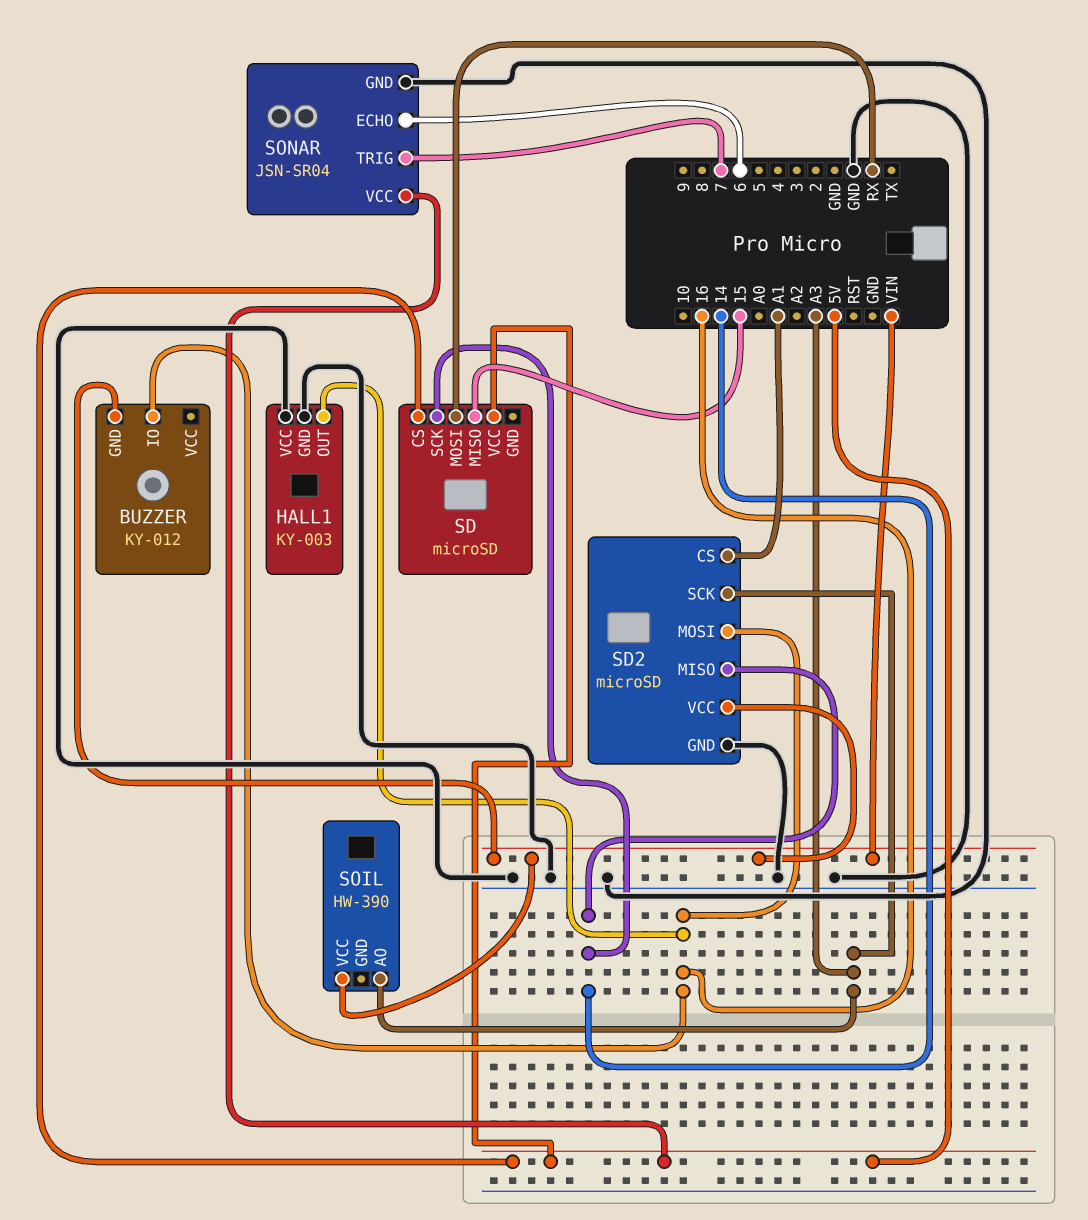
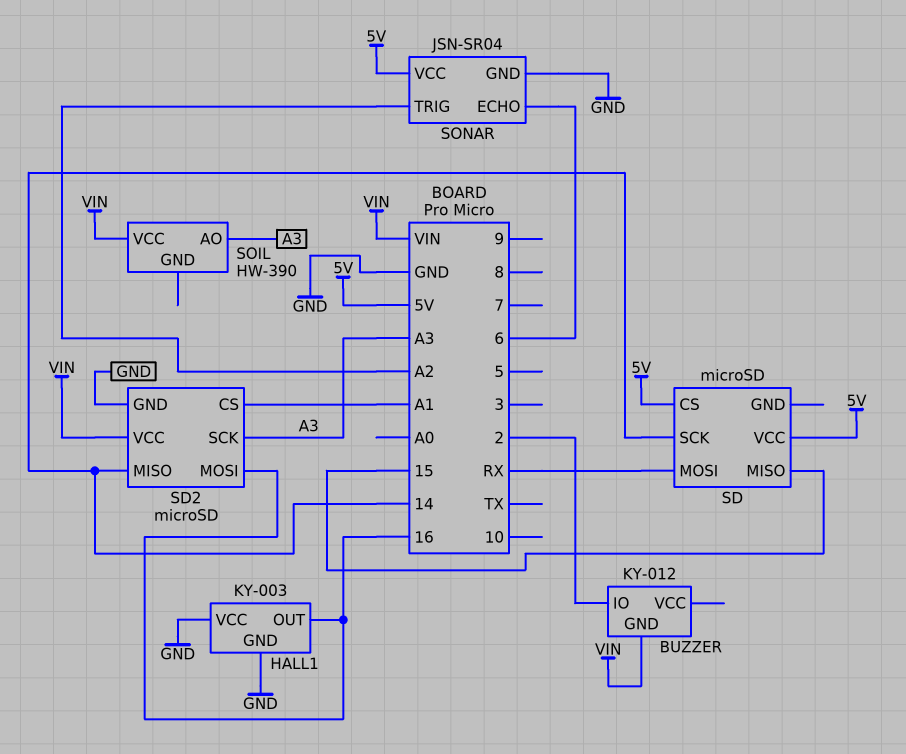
BUZZER pin IO: 16 -> 2
SONAR pin TRIG: 7 -> A2

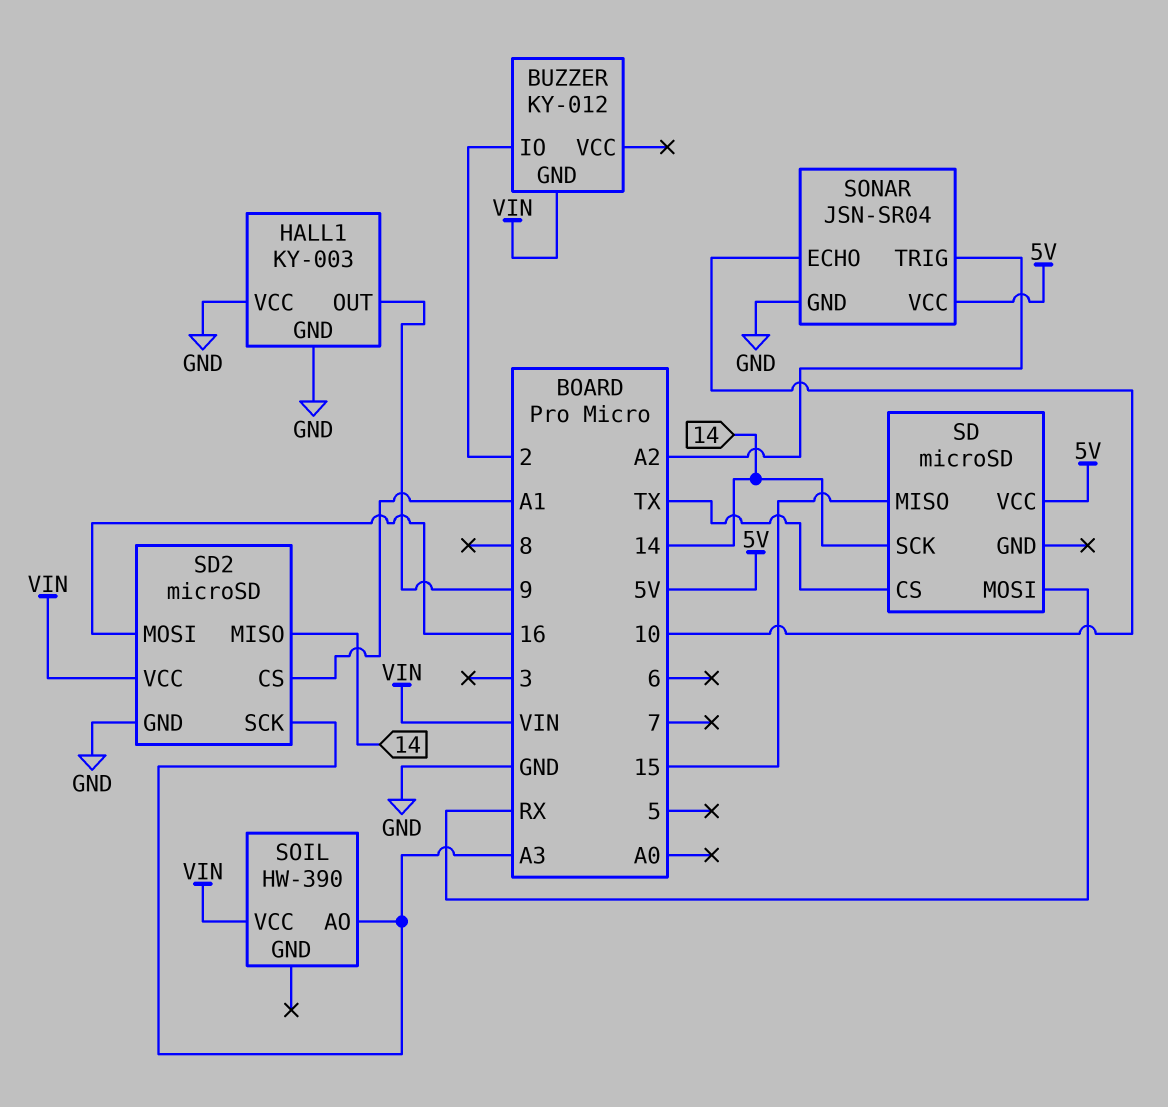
HALL1 pin OUT: 16 -> 9
SD pin CS: 5V -> TX
SONAR pin ECHO: 6 -> 10

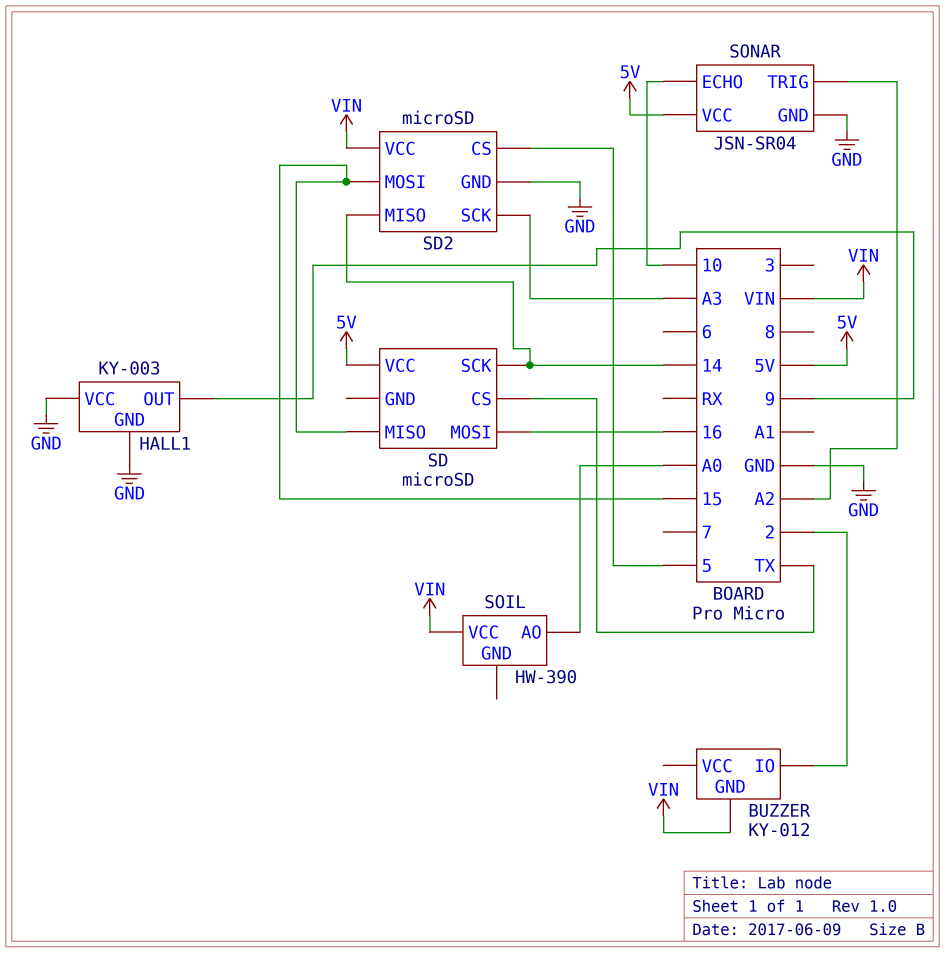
SD pin MOSI: RX -> 16
SD2 pin CS: A1 -> 5
SD2 pin MOSI: 16 -> 15
SOIL pin AO: A3 -> A0

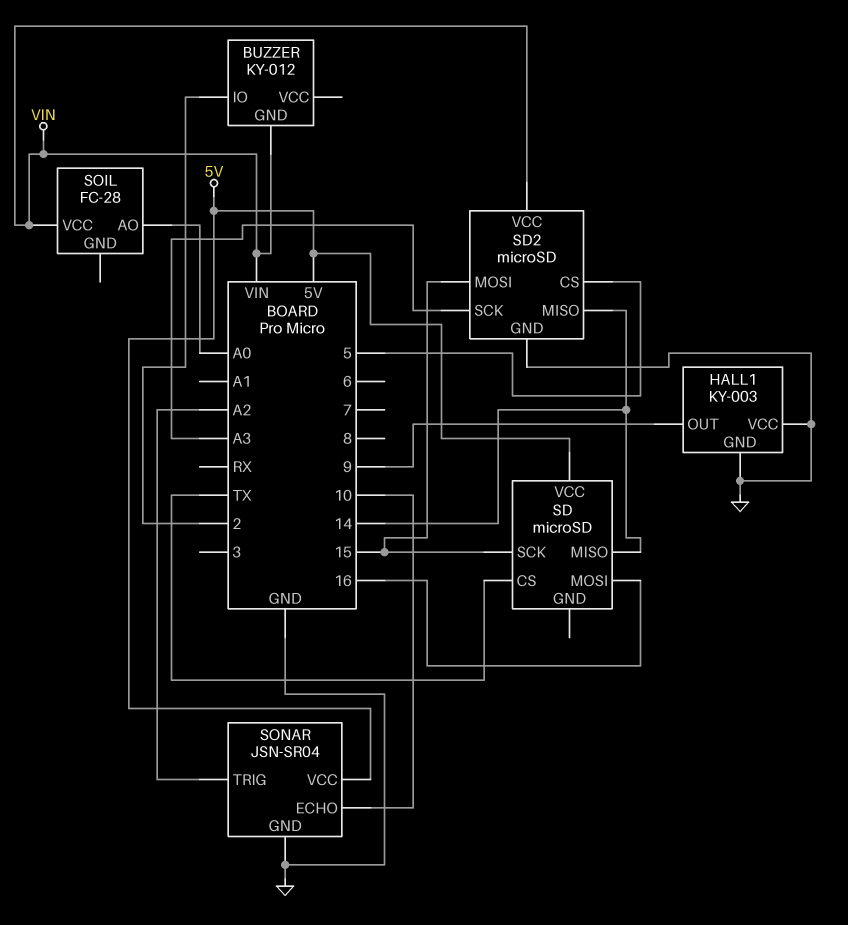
SD pin MISO: 15 -> 14
SD pin SCK: 14 -> 15
SOIL: HW-390 -> FC-28

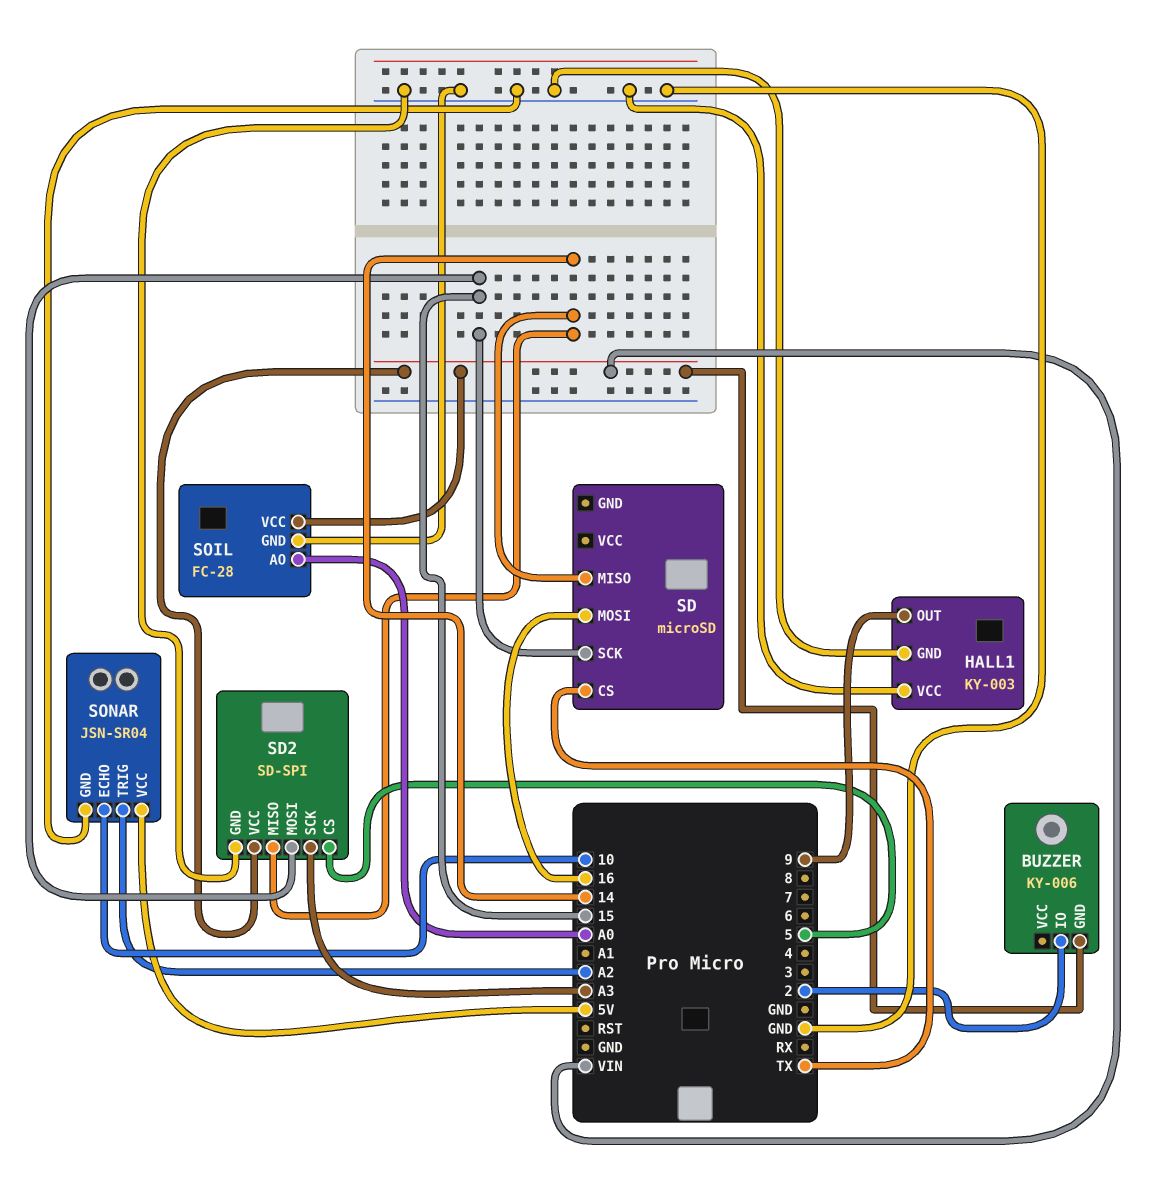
BUZZER: KY-012 -> KY-006
SD pin VCC: 5V -> none
SD2: microSD -> SD-SPI
SOIL pin GND: none -> GND

